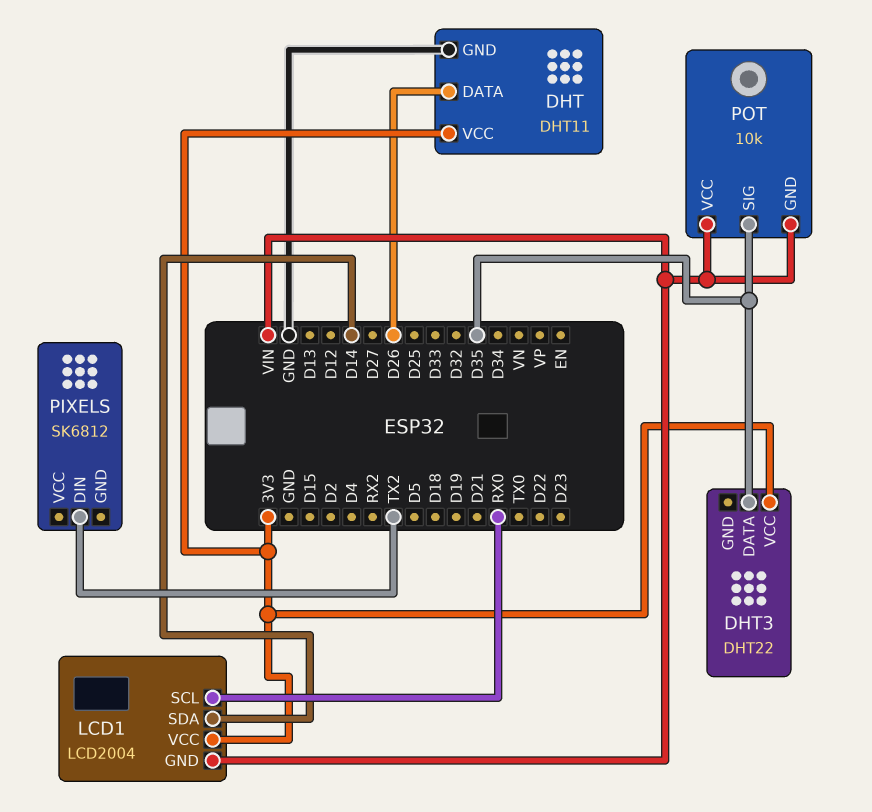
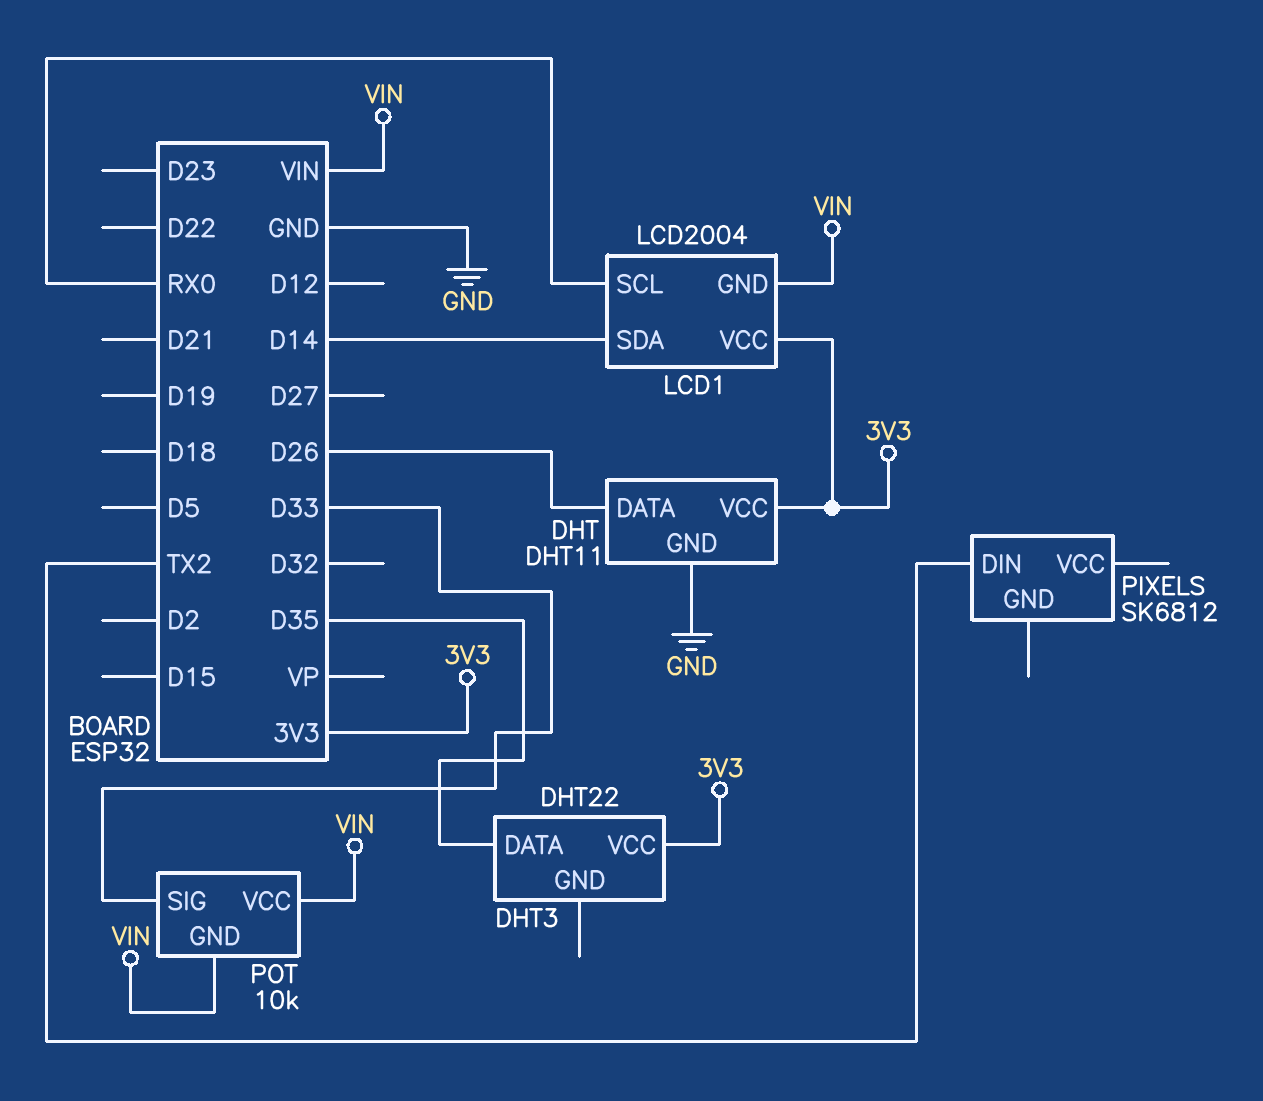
POT pin SIG: D35 -> D33

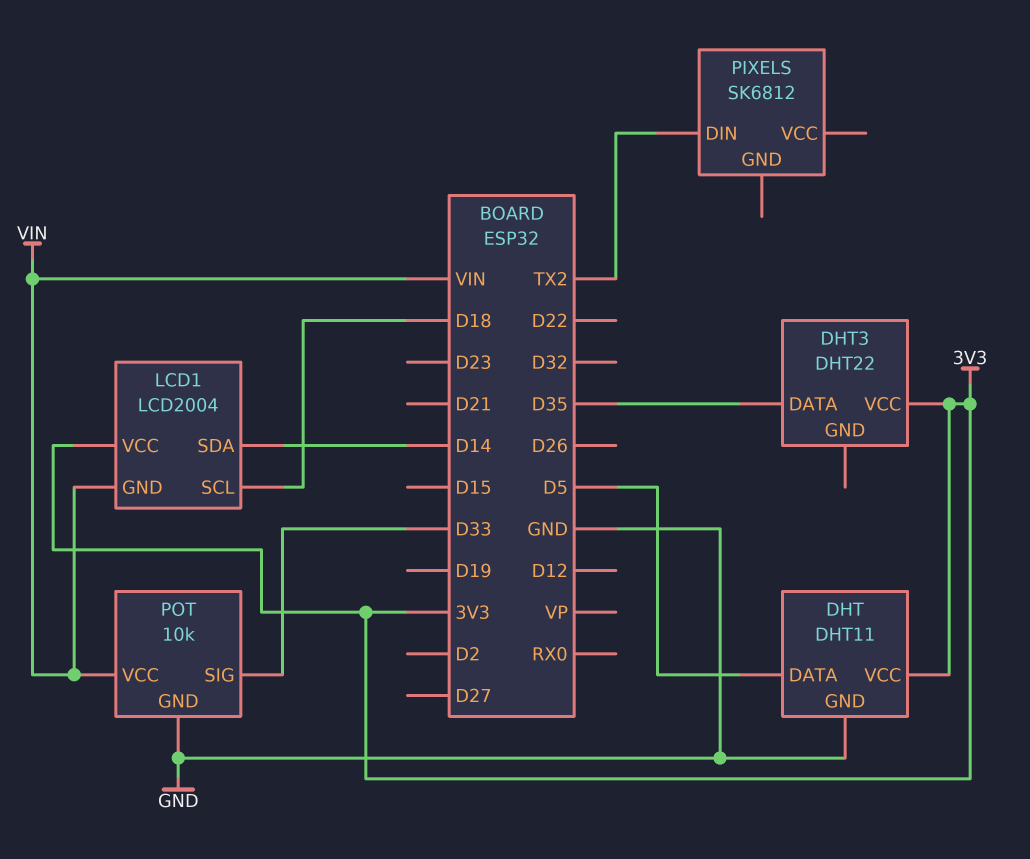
DHT pin DATA: D26 -> D5
LCD1 pin SCL: RX0 -> D18
POT pin GND: VIN -> GND

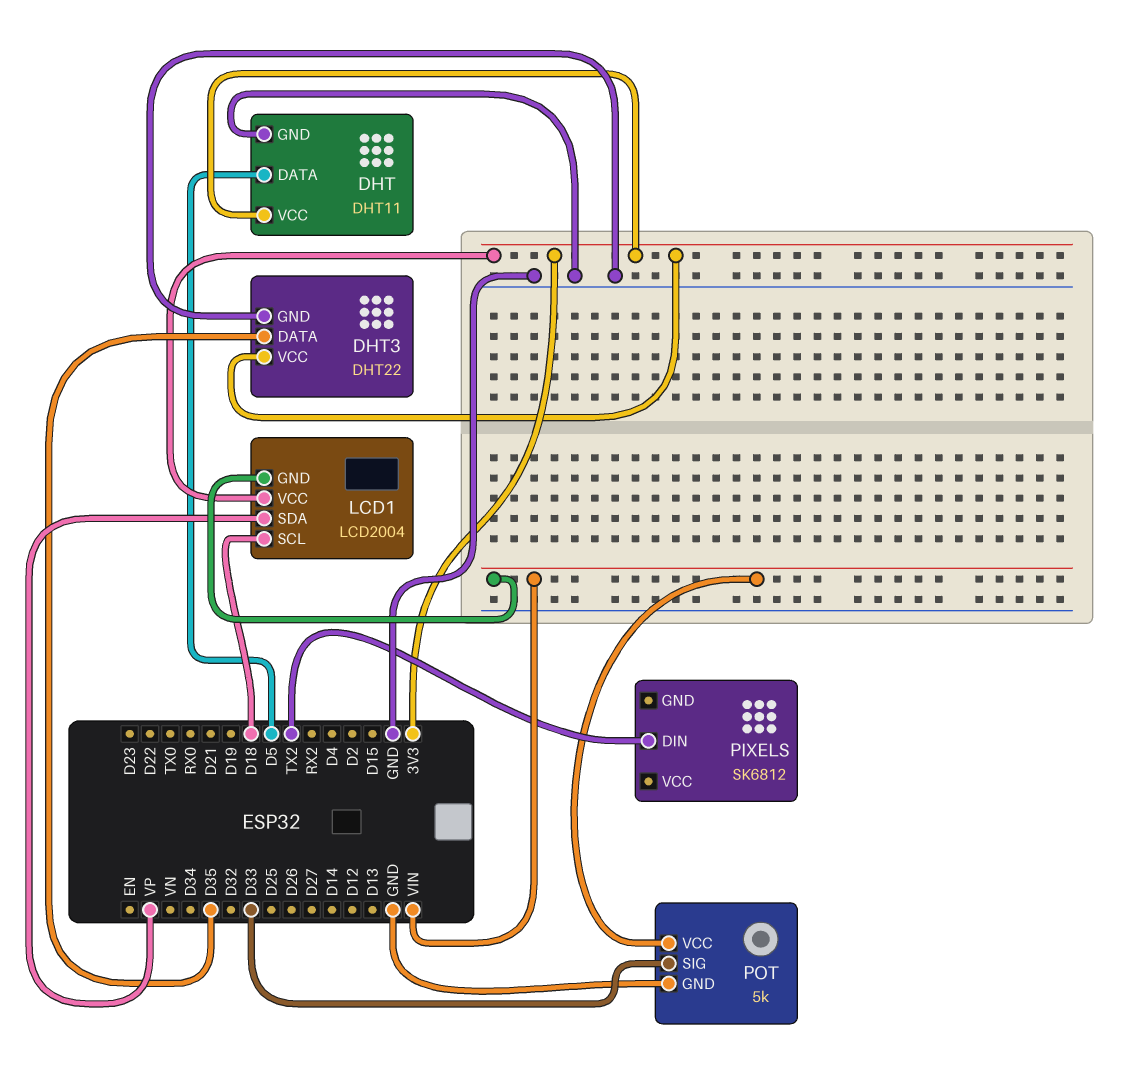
DHT3 pin GND: none -> GND
LCD1 pin SDA: D14 -> VP
POT: 10k -> 5k

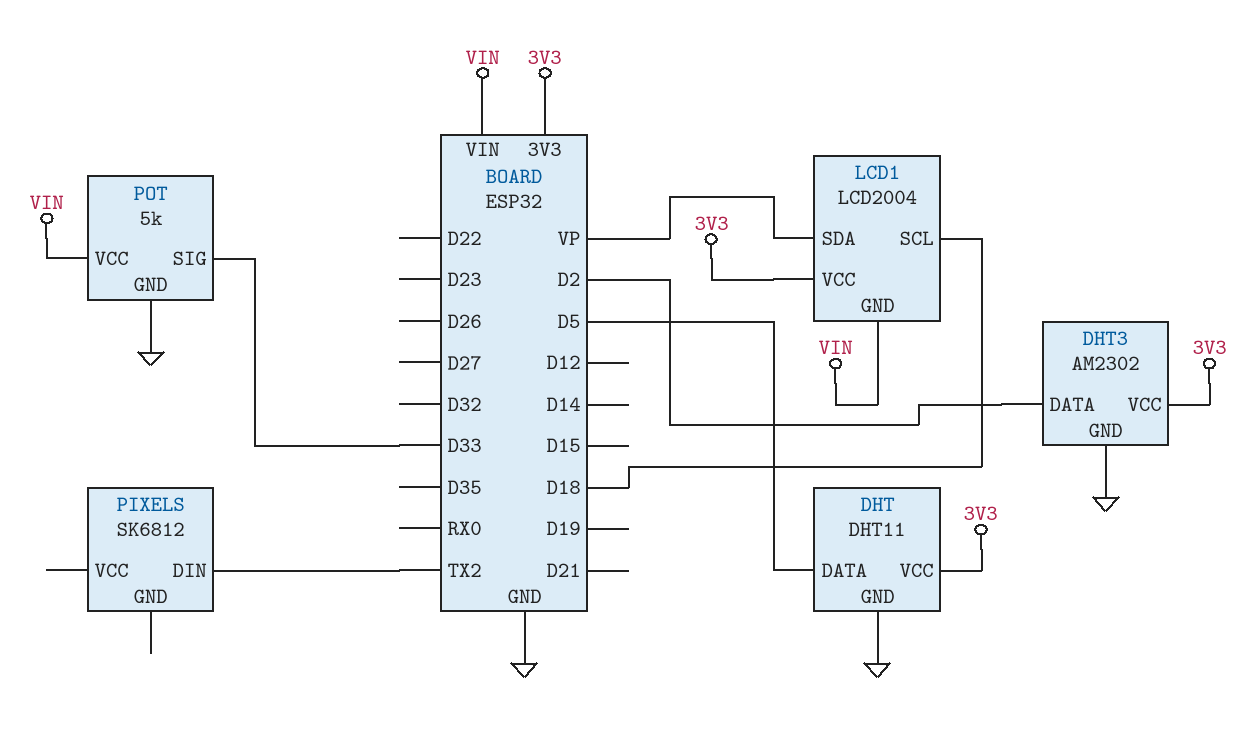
DHT3: DHT22 -> AM2302
DHT3 pin DATA: D35 -> D2

